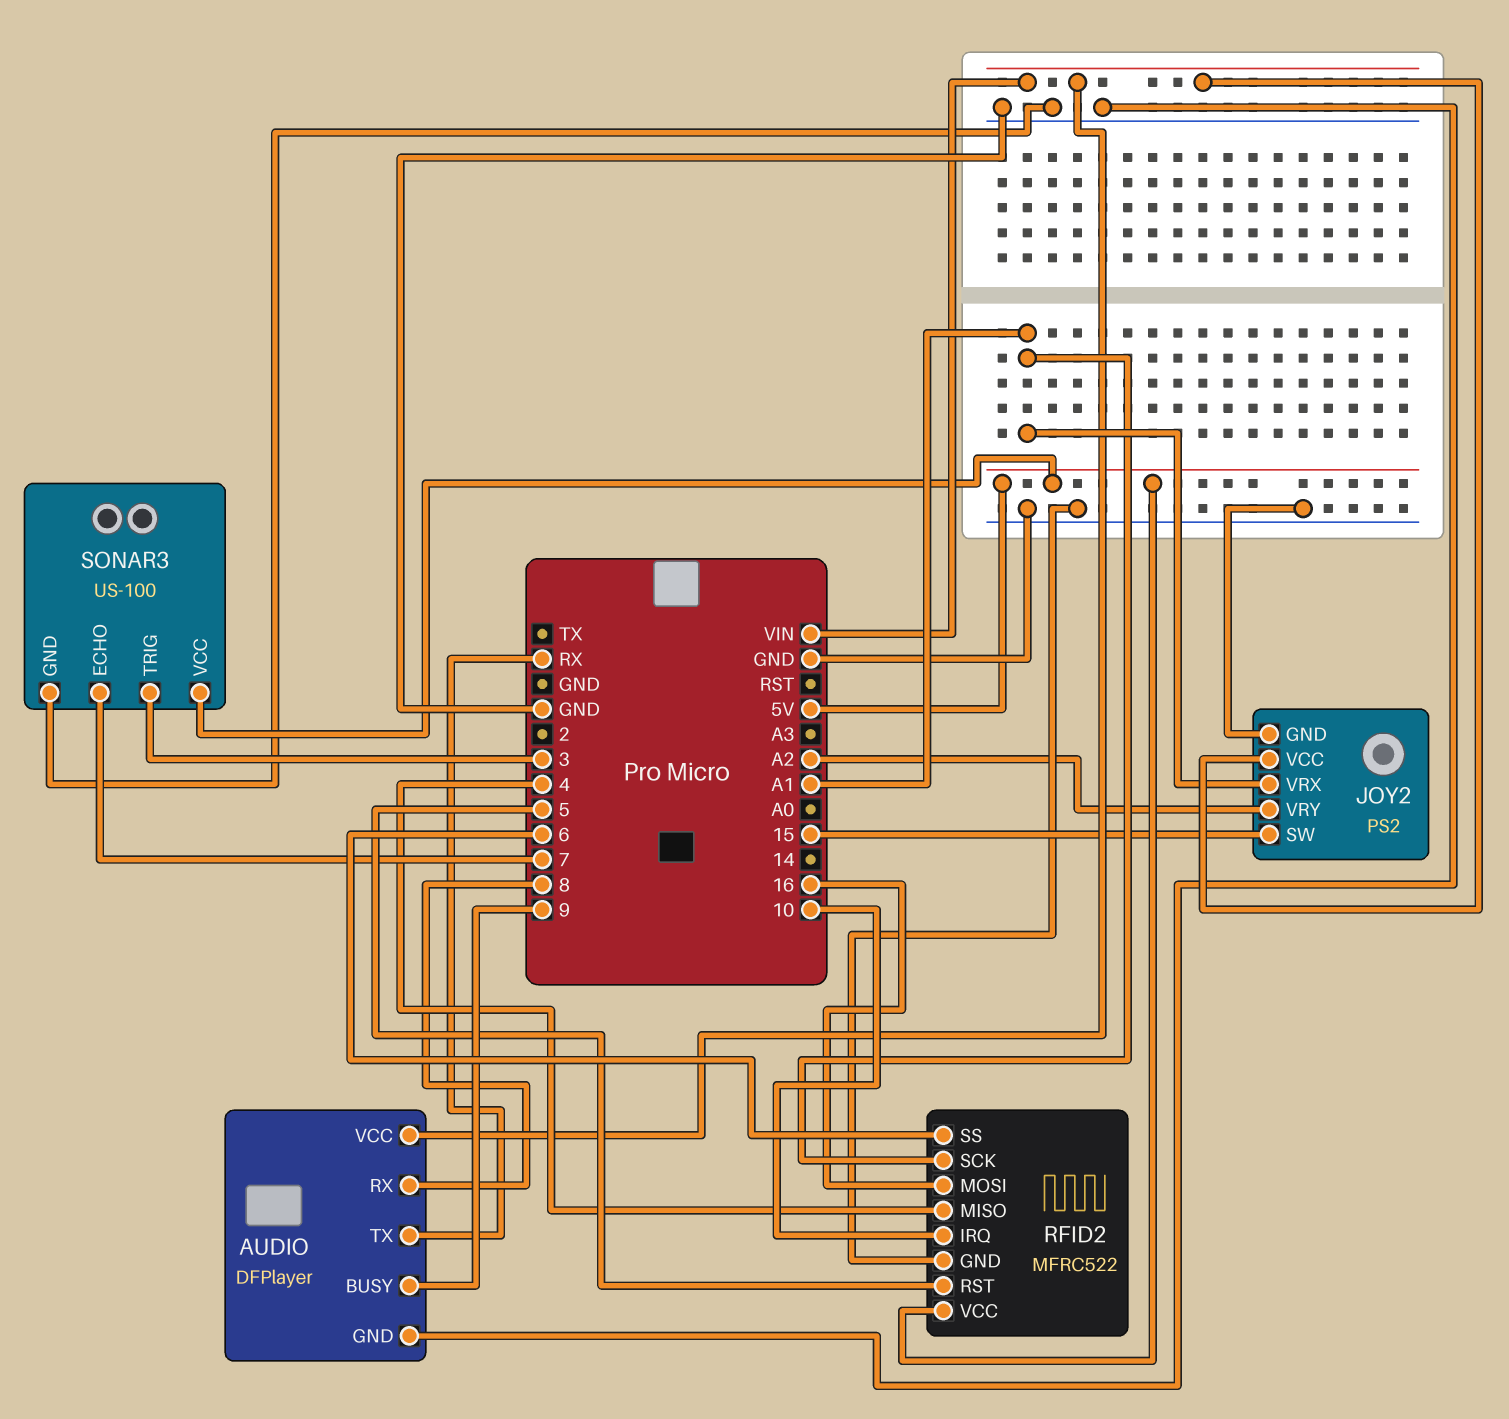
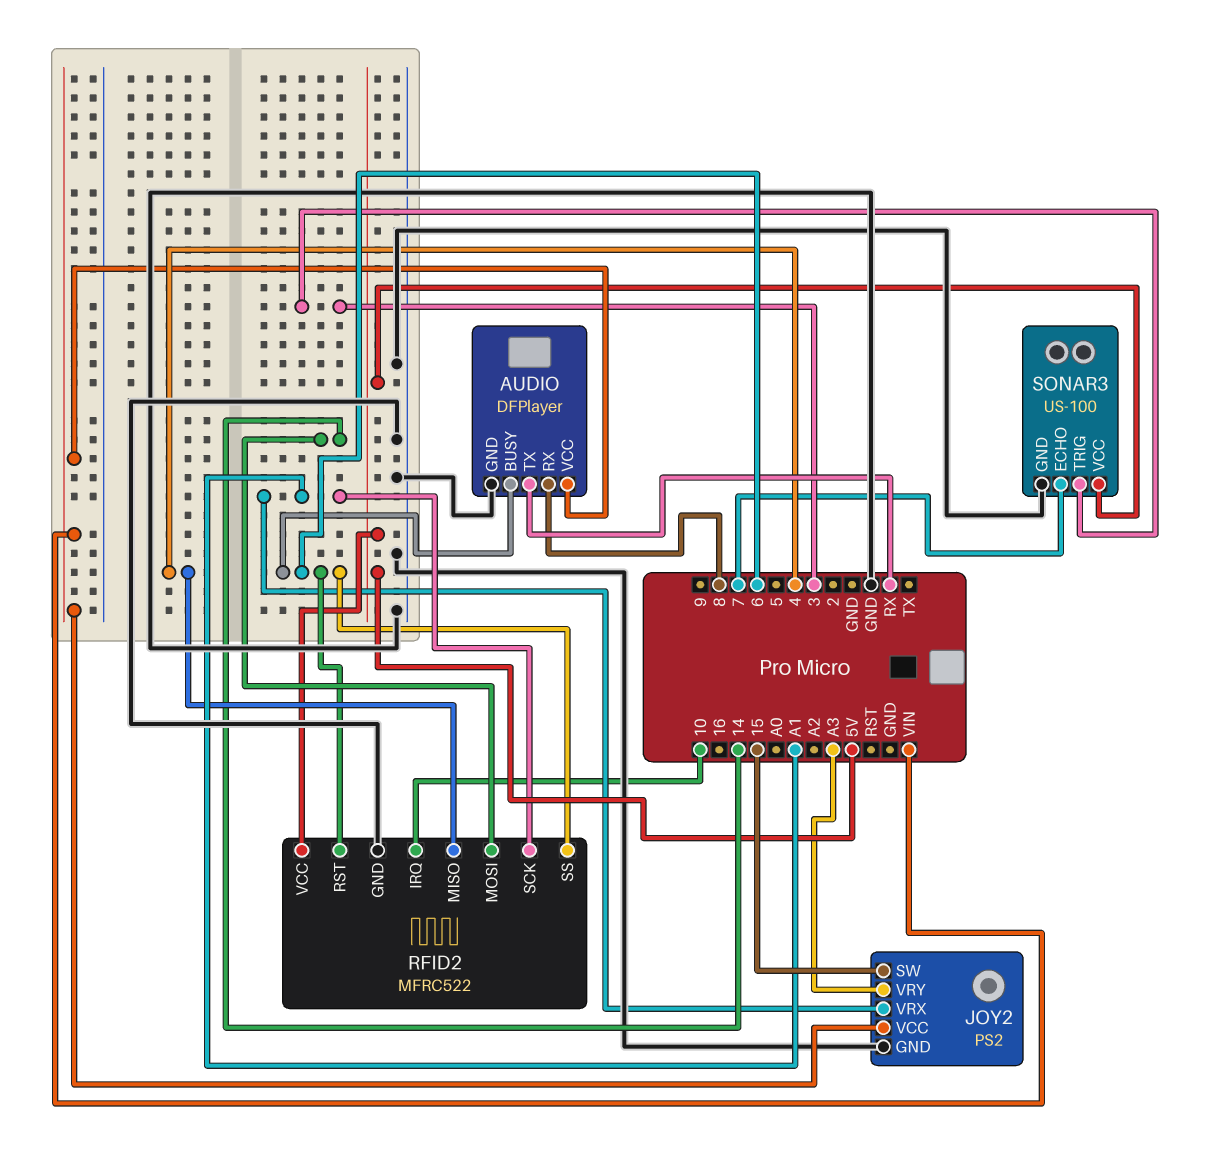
AUDIO pin BUSY: 9 -> 6
JOY2 pin VRY: A2 -> A3
RFID2 pin MOSI: 16 -> 14
RFID2 pin RST: 5 -> 6

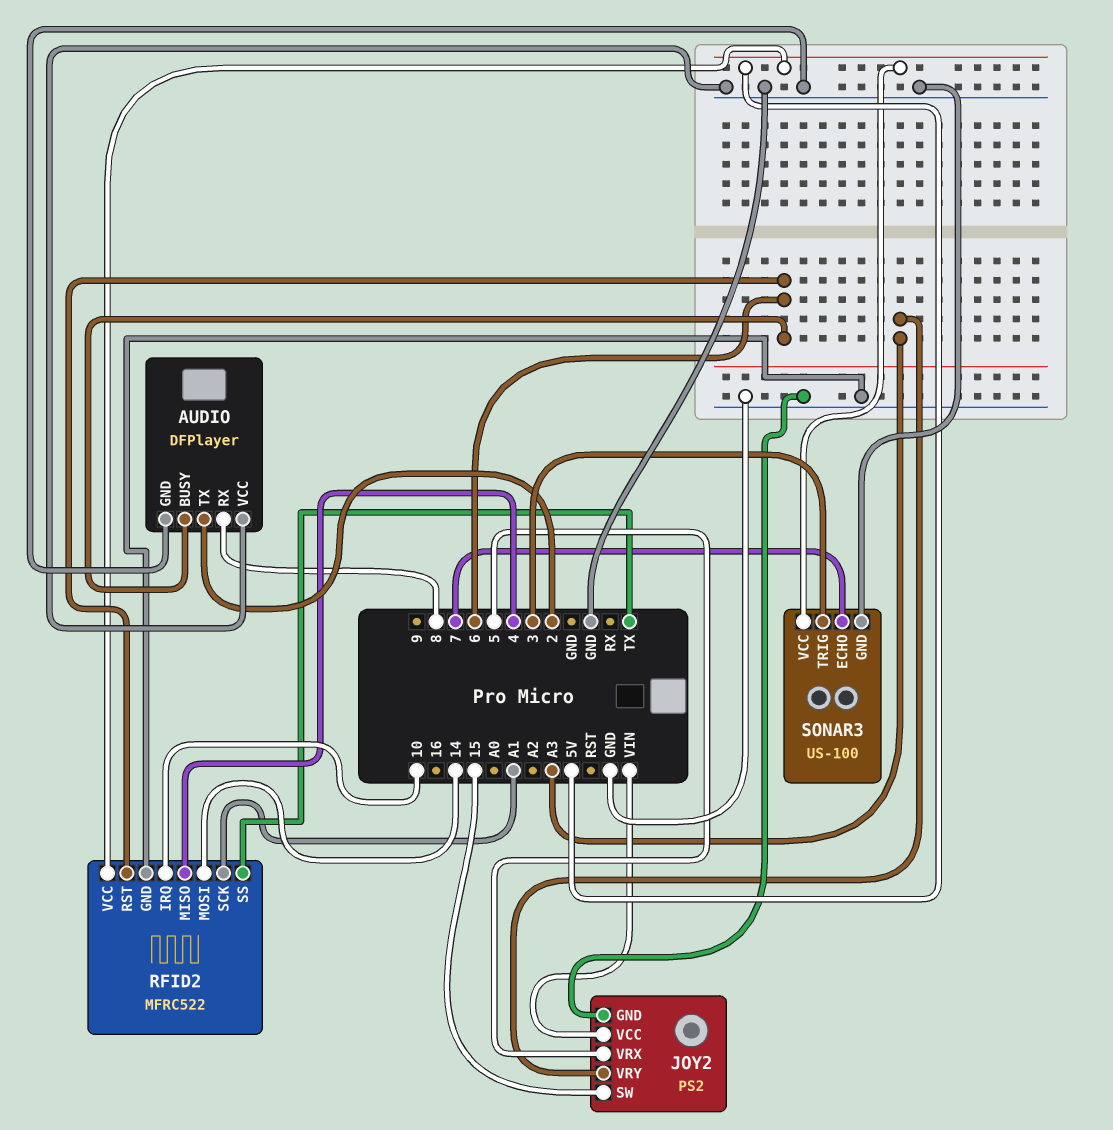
AUDIO pin TX: RX -> 2
AUDIO pin VCC: VIN -> GND
JOY2 pin VRX: A1 -> 5
RFID2 pin SS: 6 -> TX

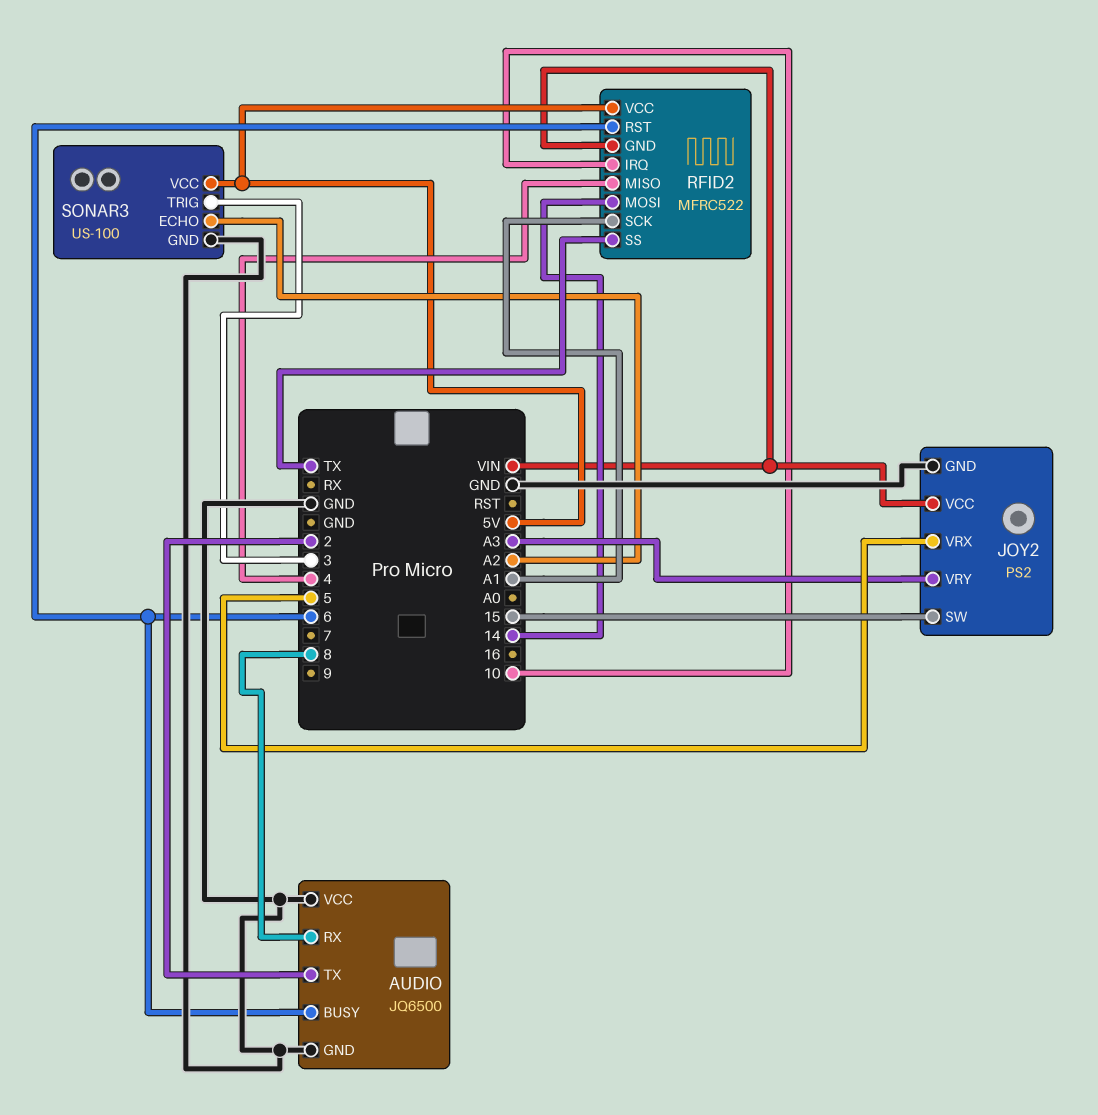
AUDIO: DFPlayer -> JQ6500
RFID2 pin GND: GND -> VIN
SONAR3 pin ECHO: 7 -> A2

